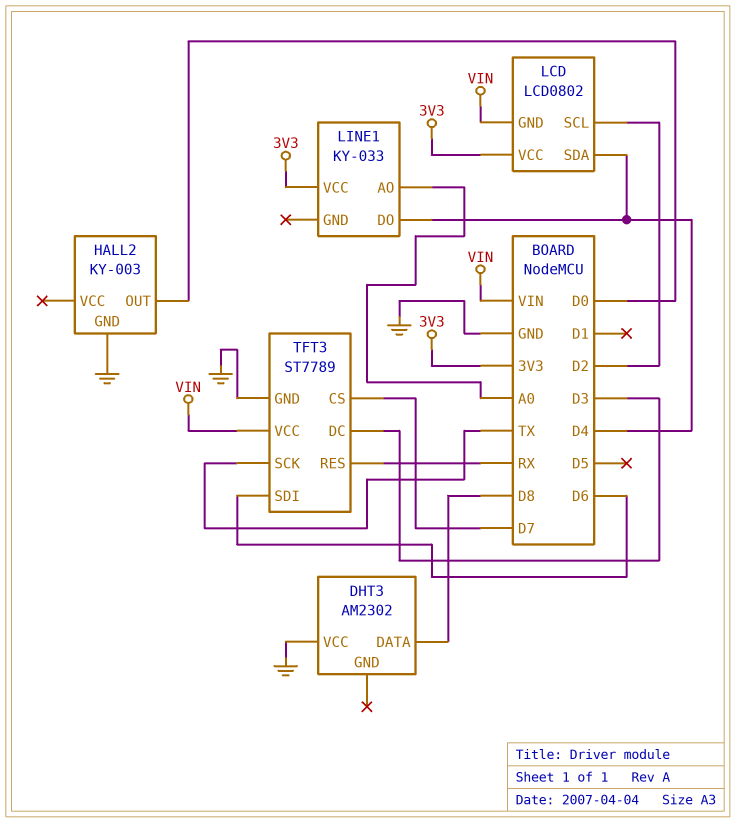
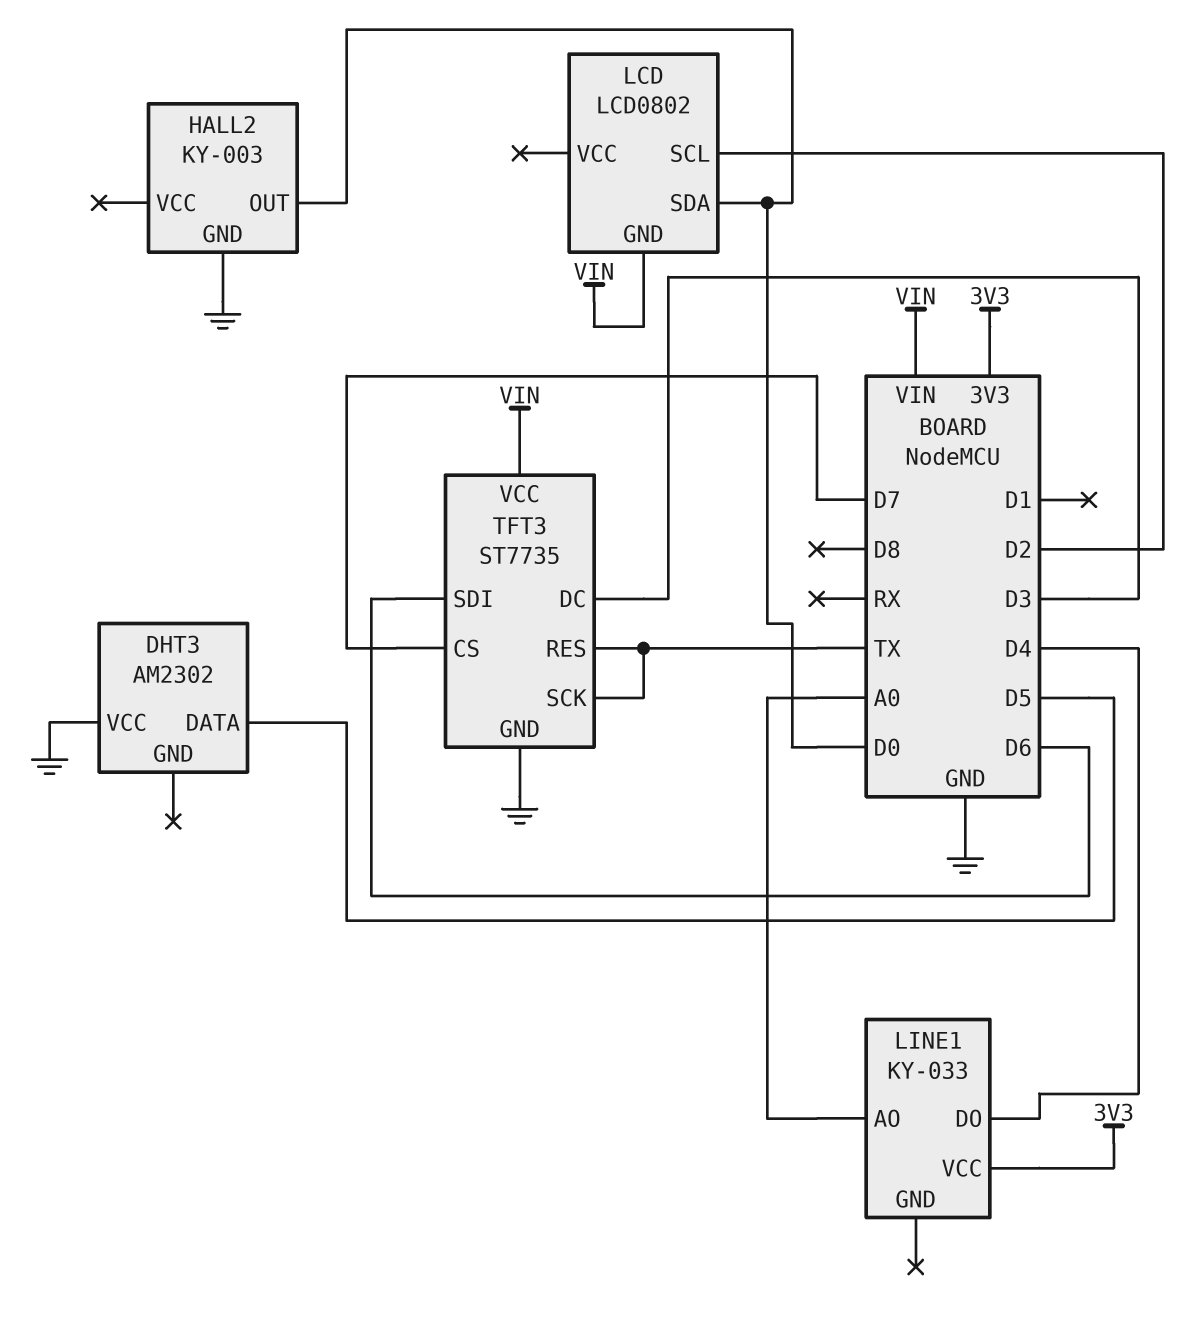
DHT3 pin DATA: D8 -> D5
LCD pin SDA: D4 -> D0
LCD pin VCC: 3V3 -> none
TFT3: ST7789 -> ST7735
TFT3 pin RES: RX -> TX

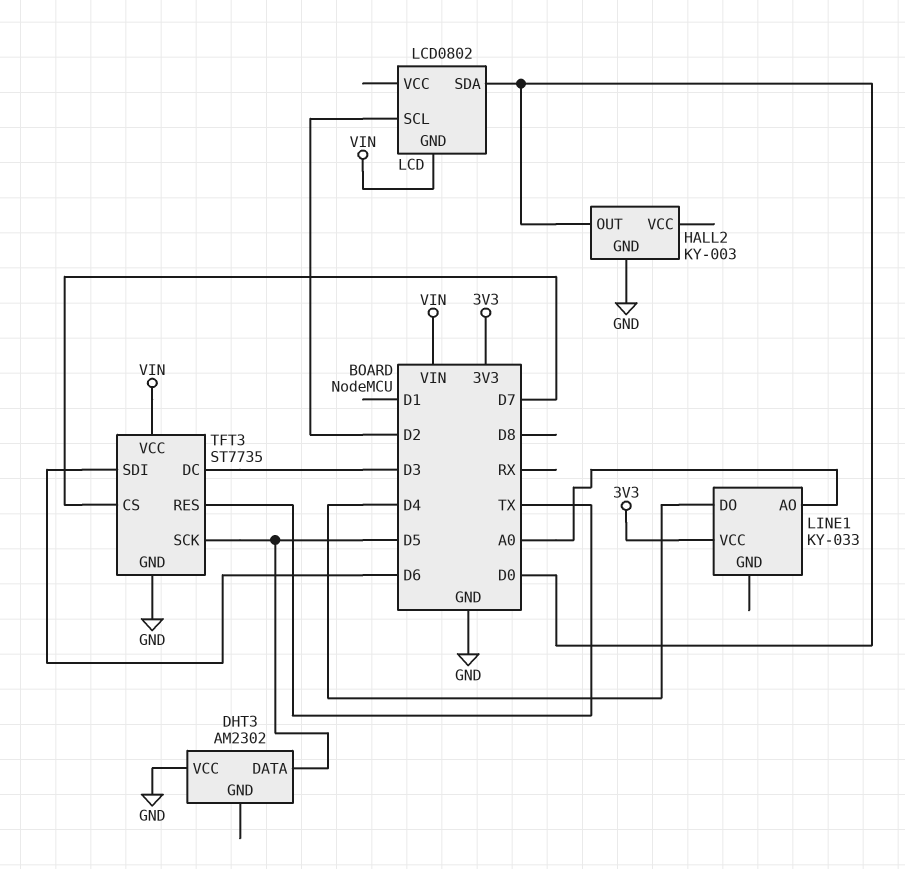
TFT3 pin SCK: TX -> D5

